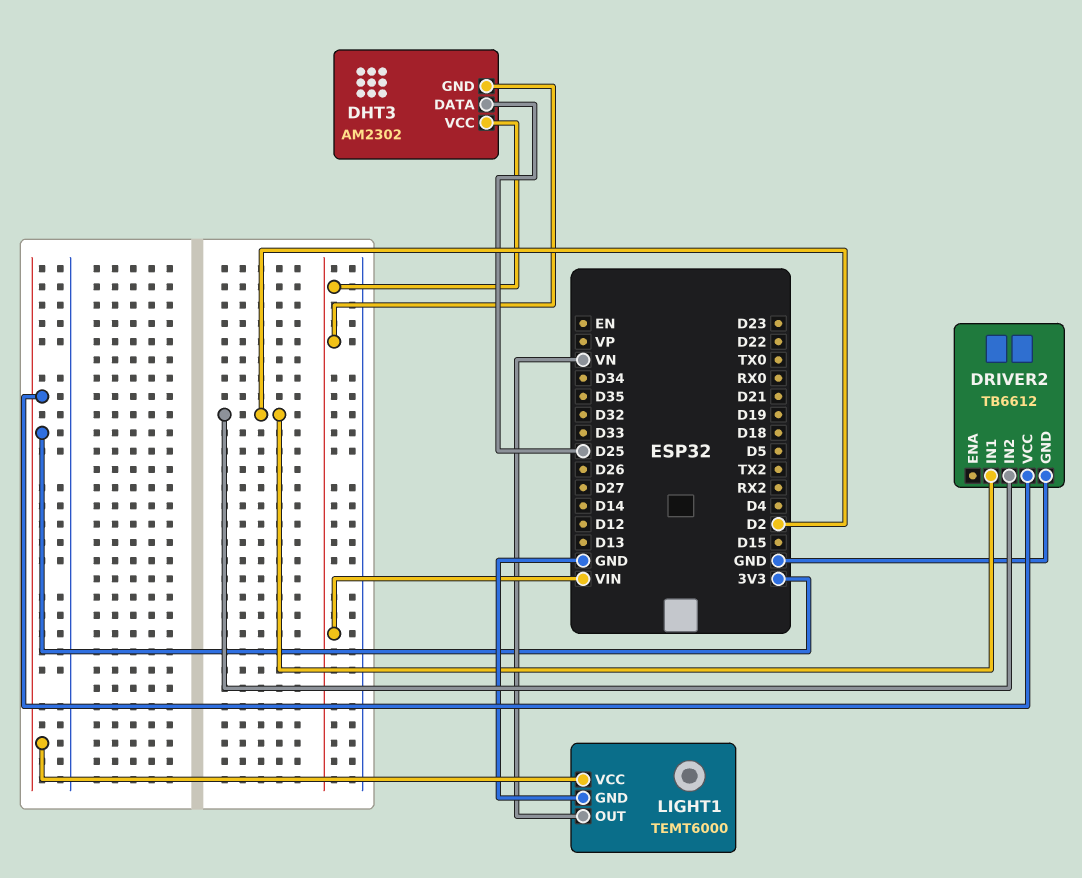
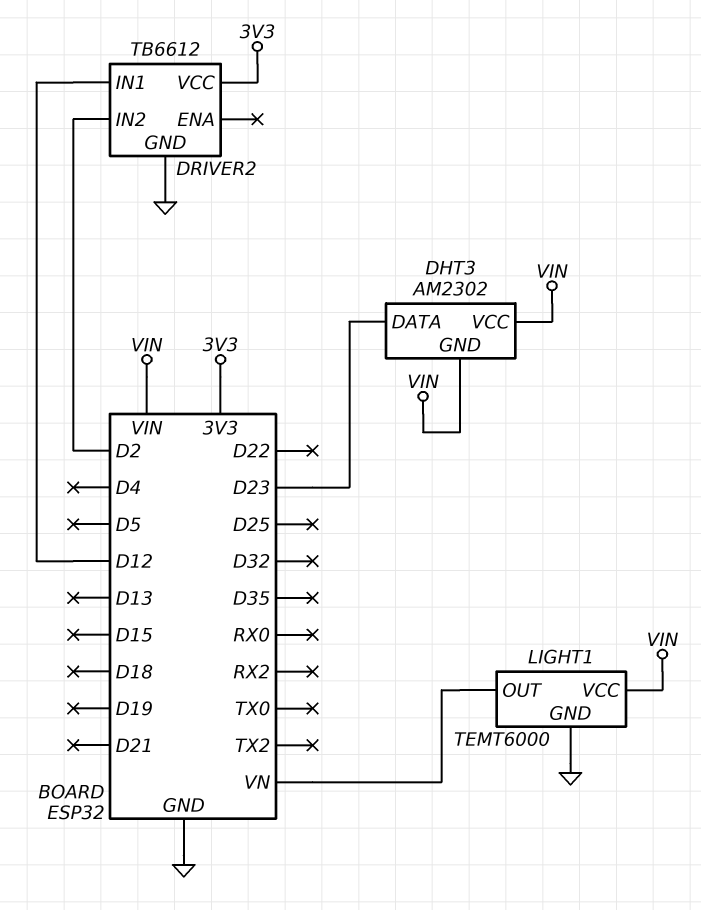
DHT3 pin DATA: D25 -> D23
DRIVER2 pin IN1: D2 -> D12
LIGHT1 pin VCC: 3V3 -> VIN

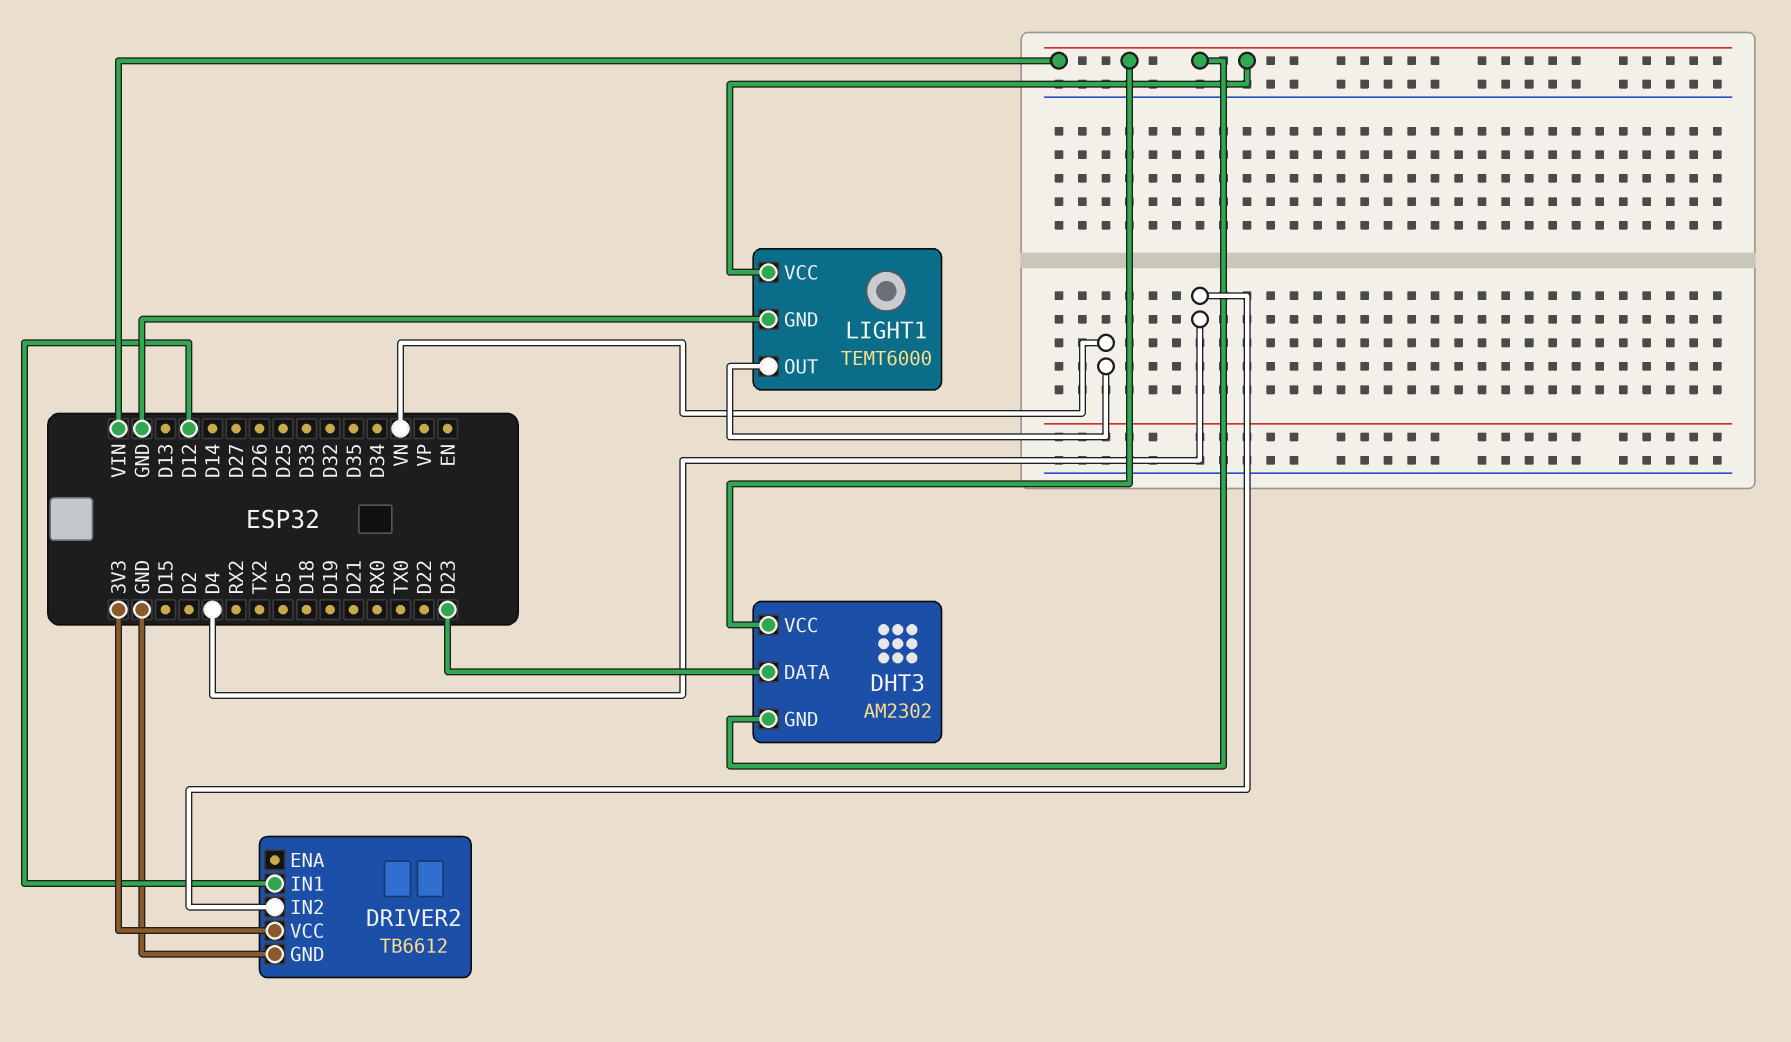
DRIVER2 pin IN2: D2 -> D4

